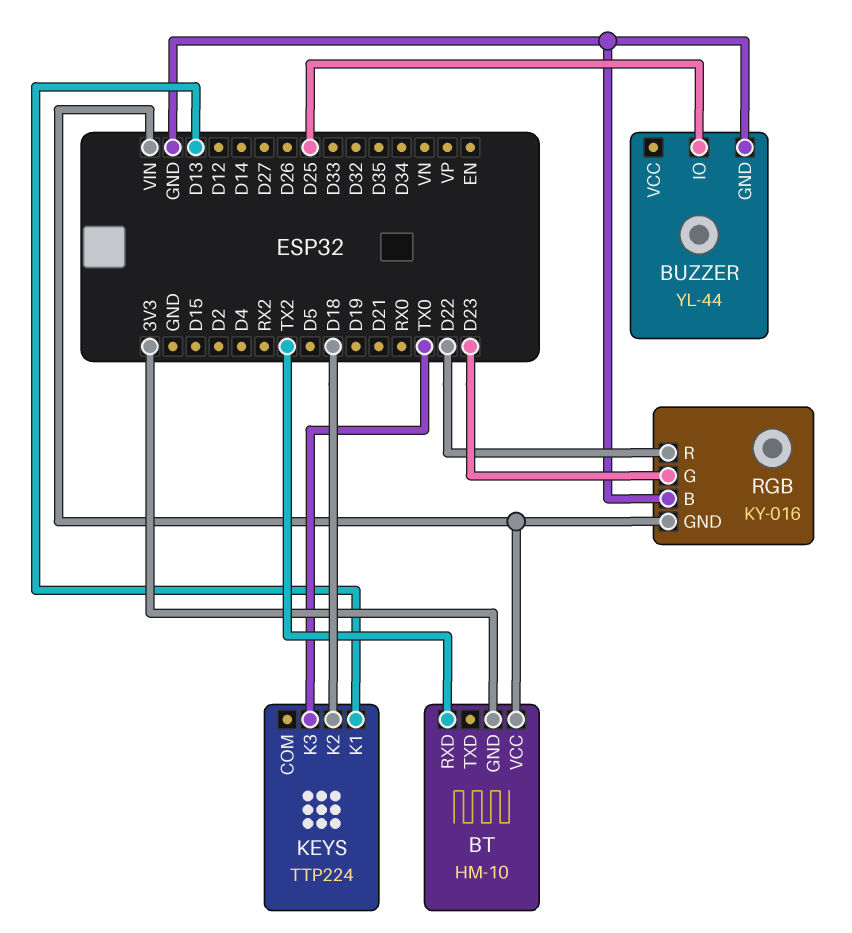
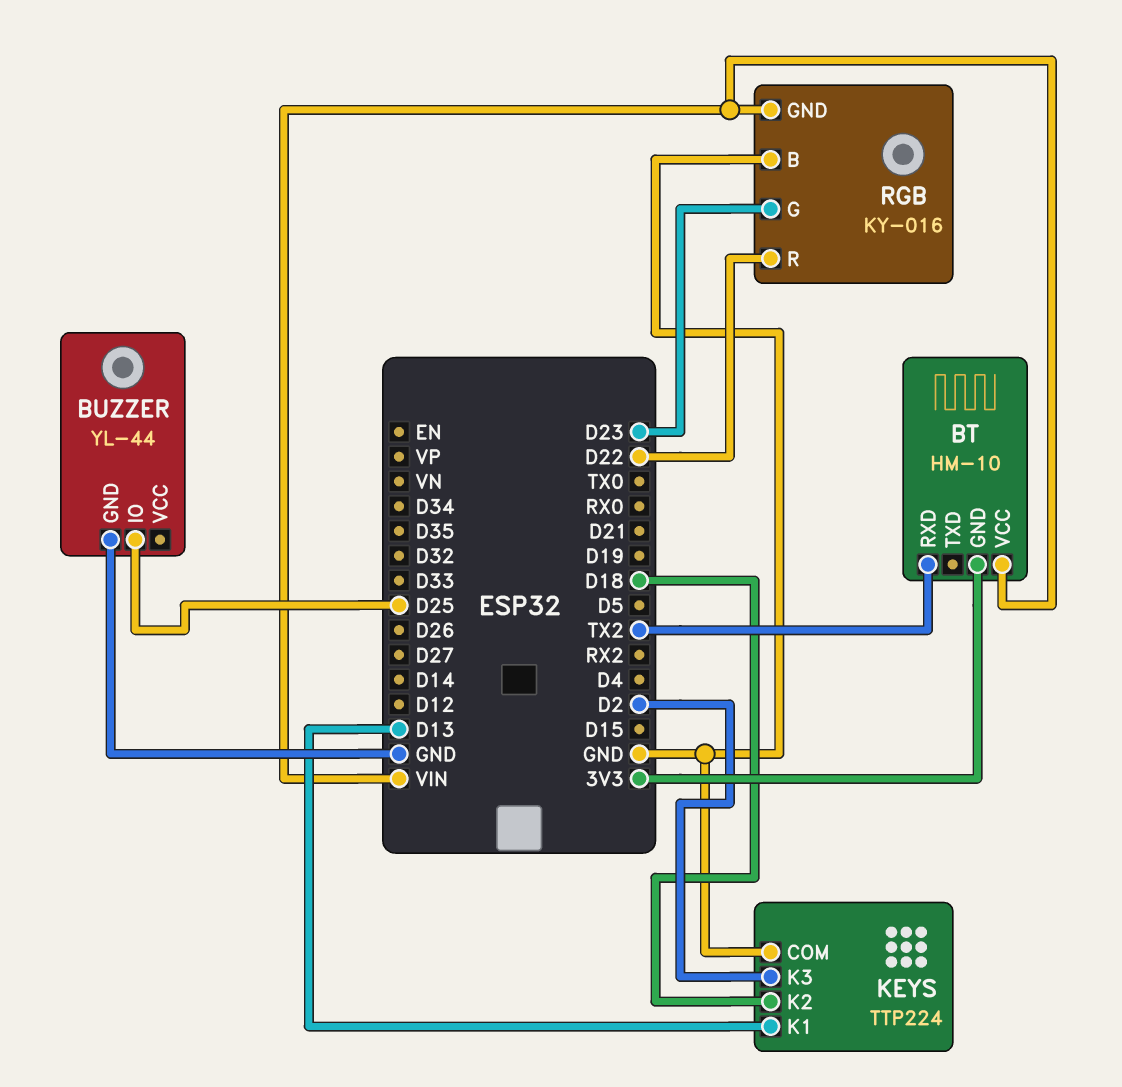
KEYS pin COM: none -> GND
KEYS pin K3: TX0 -> D2

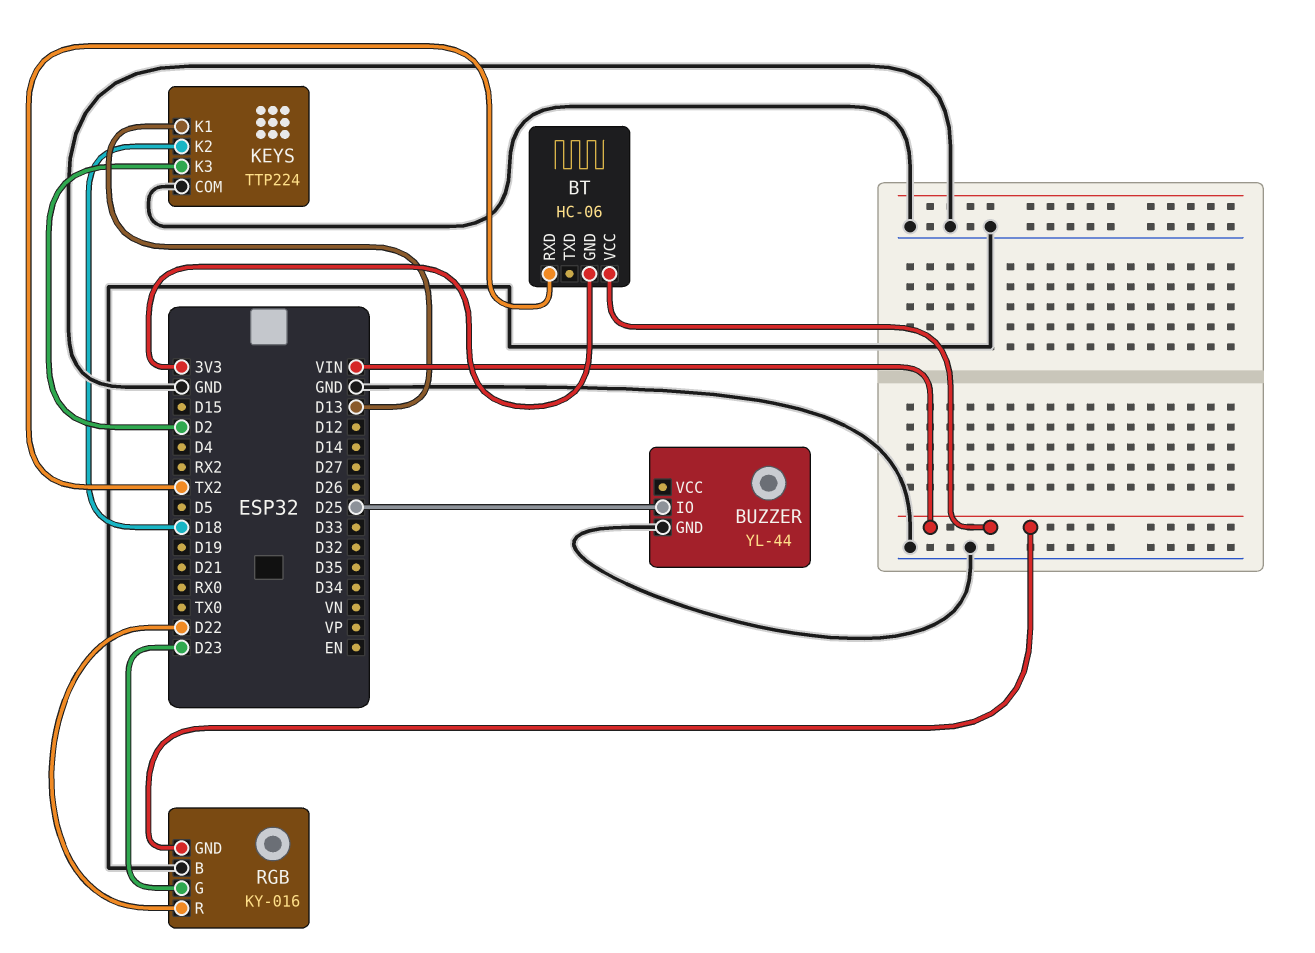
BT: HM-10 -> HC-06

